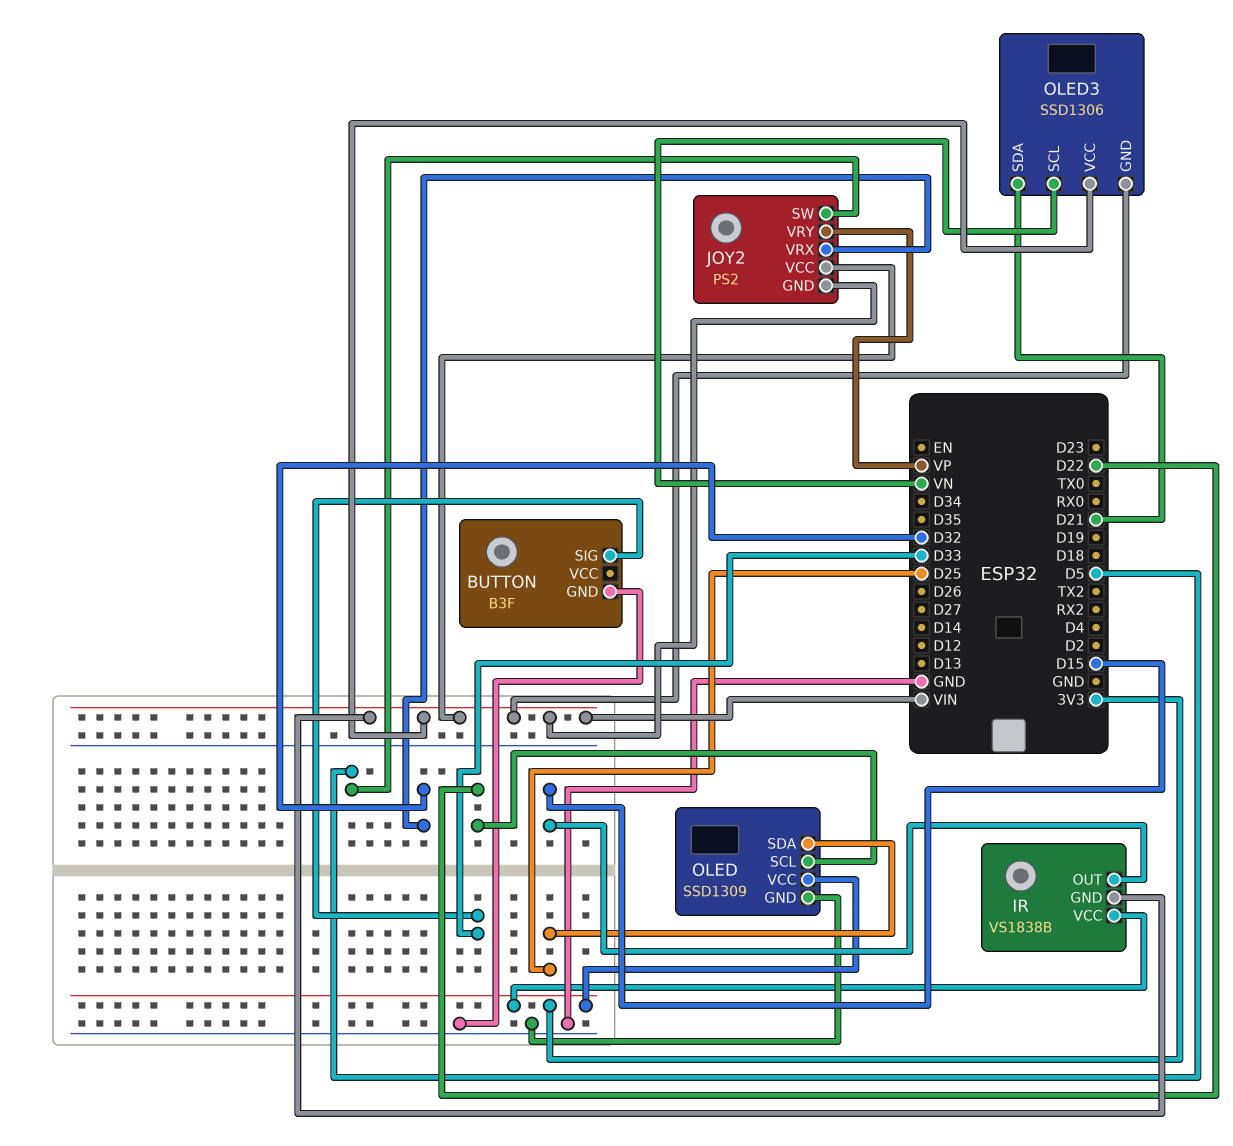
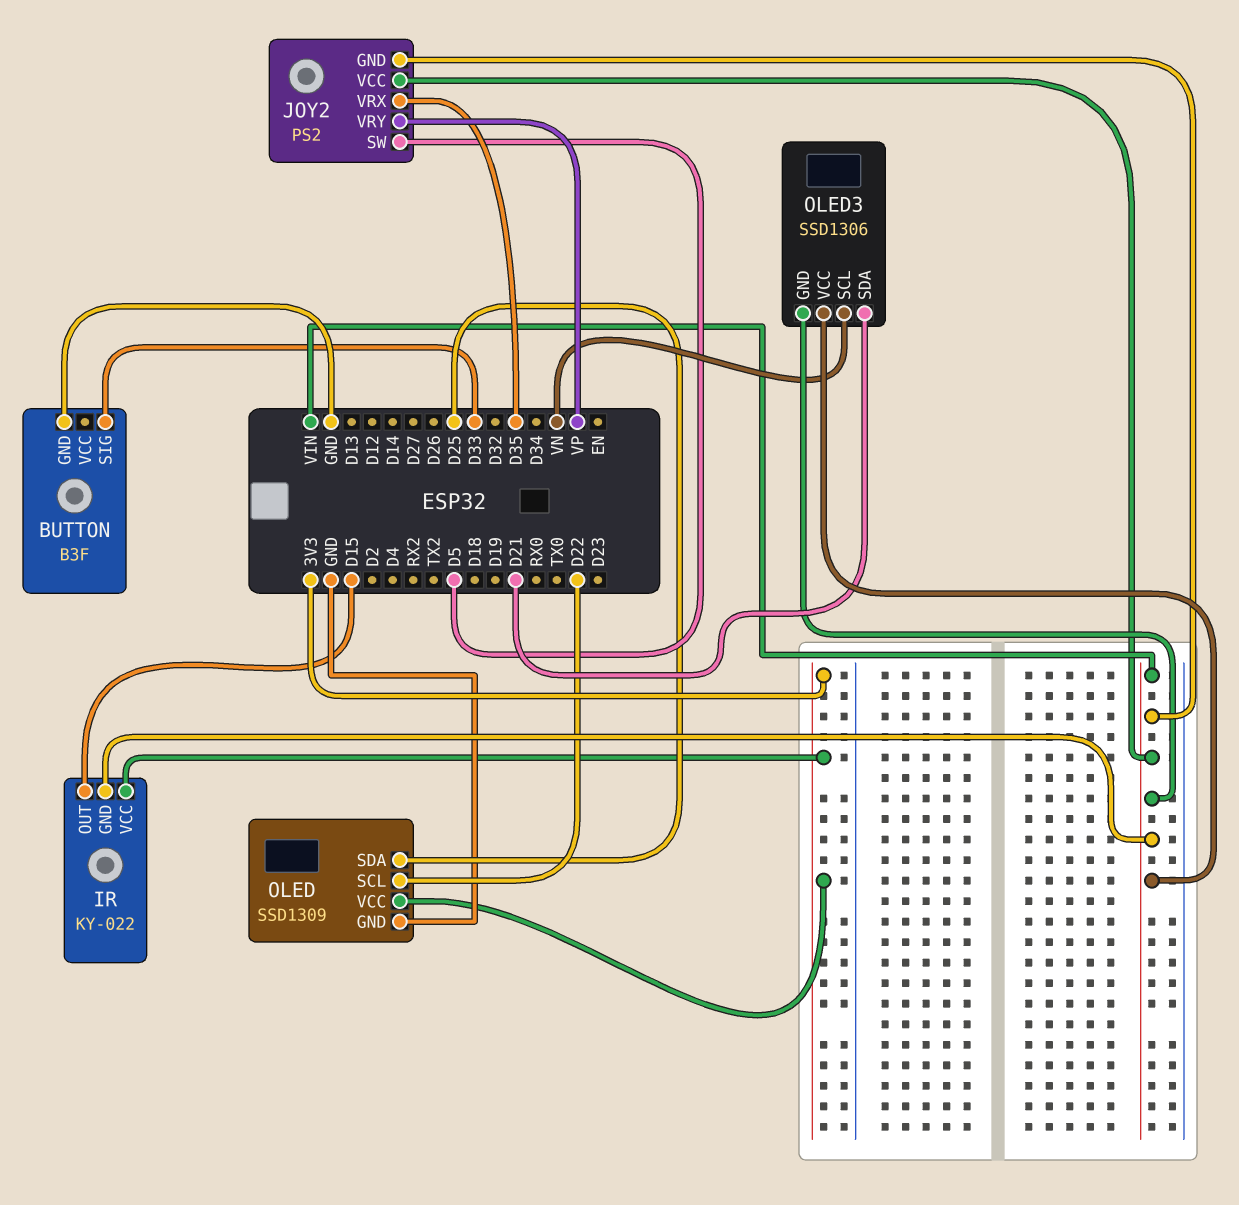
IR: VS1838B -> KY-022
JOY2 pin VRX: D32 -> D35

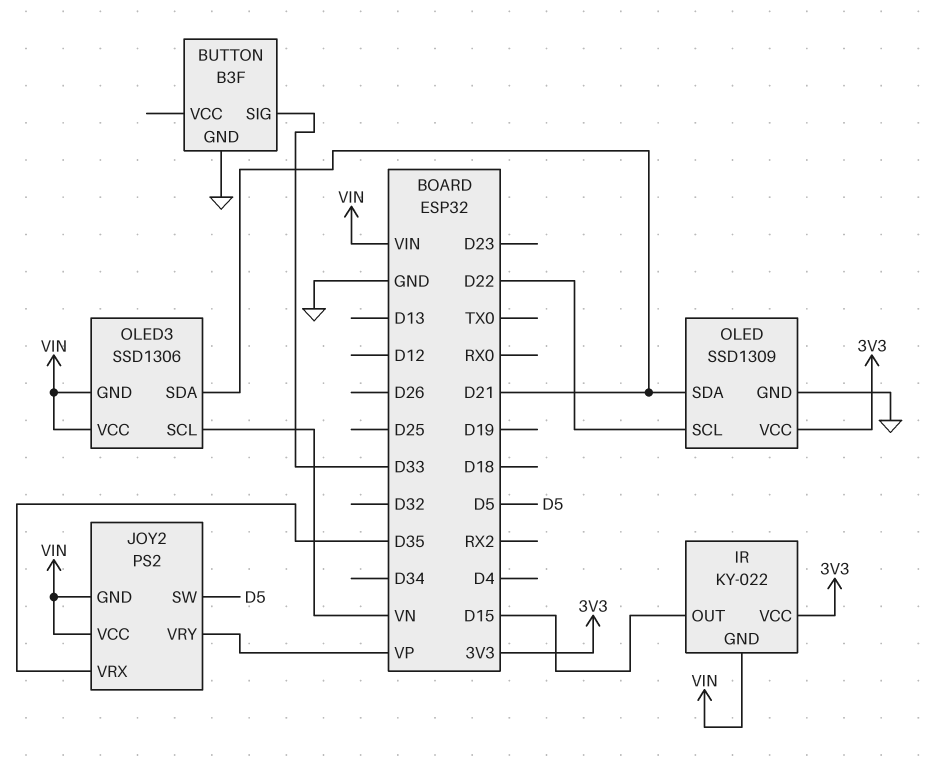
OLED pin SDA: D25 -> D21

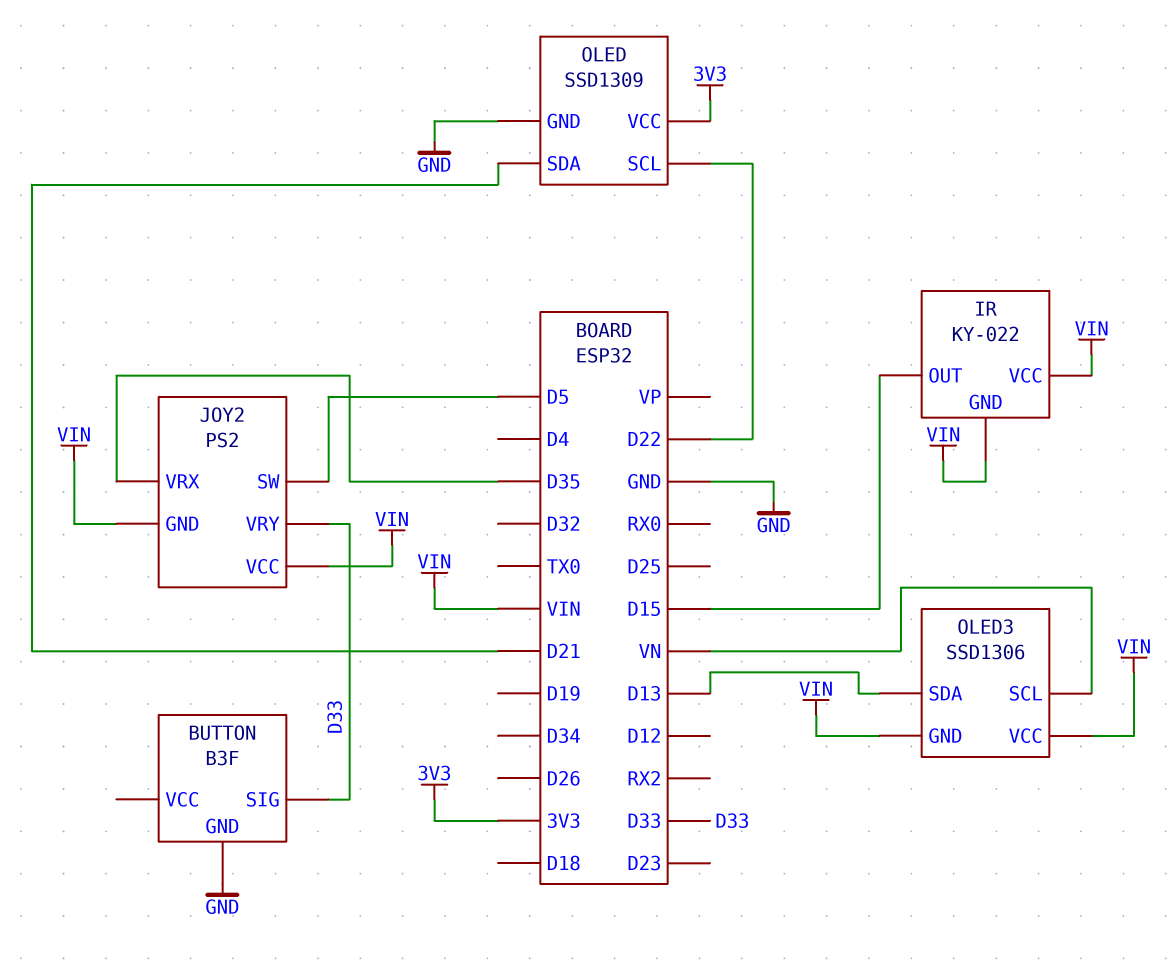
IR pin VCC: 3V3 -> VIN
JOY2 pin VRY: VP -> D33
OLED3 pin SDA: D21 -> D13

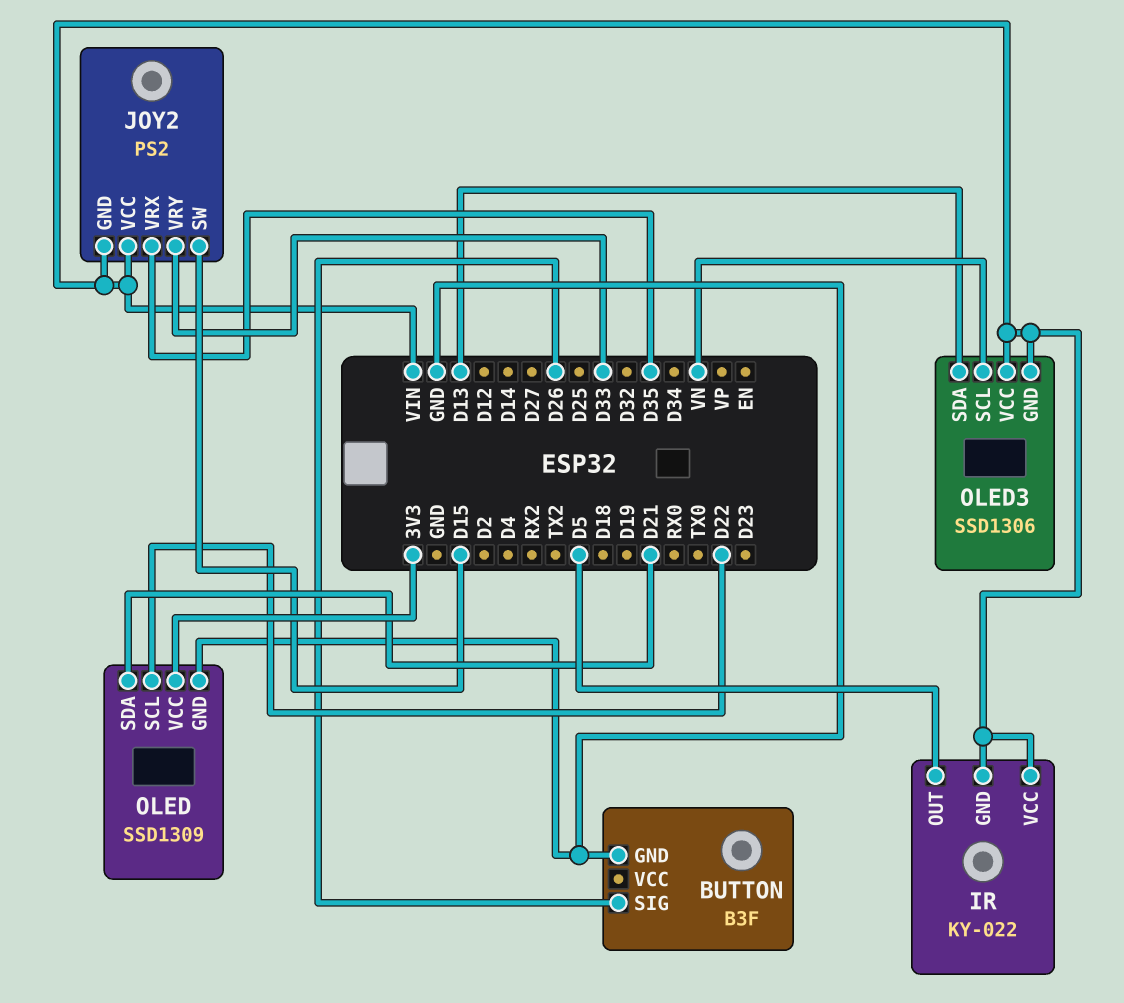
BUTTON pin SIG: D33 -> D26
IR pin OUT: D15 -> D5
JOY2 pin SW: D5 -> D15

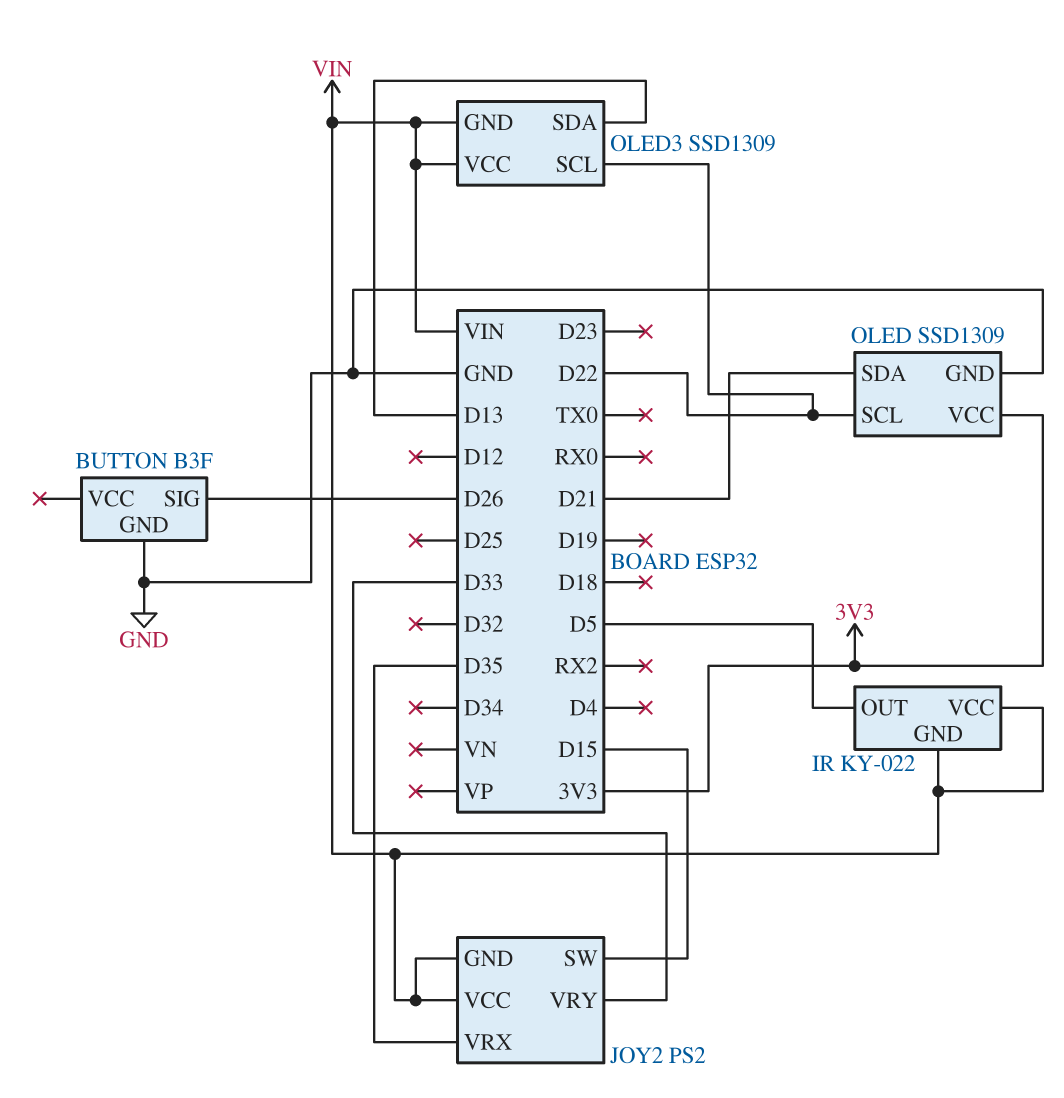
OLED3: SSD1306 -> SSD1309
OLED3 pin SCL: VN -> D22

